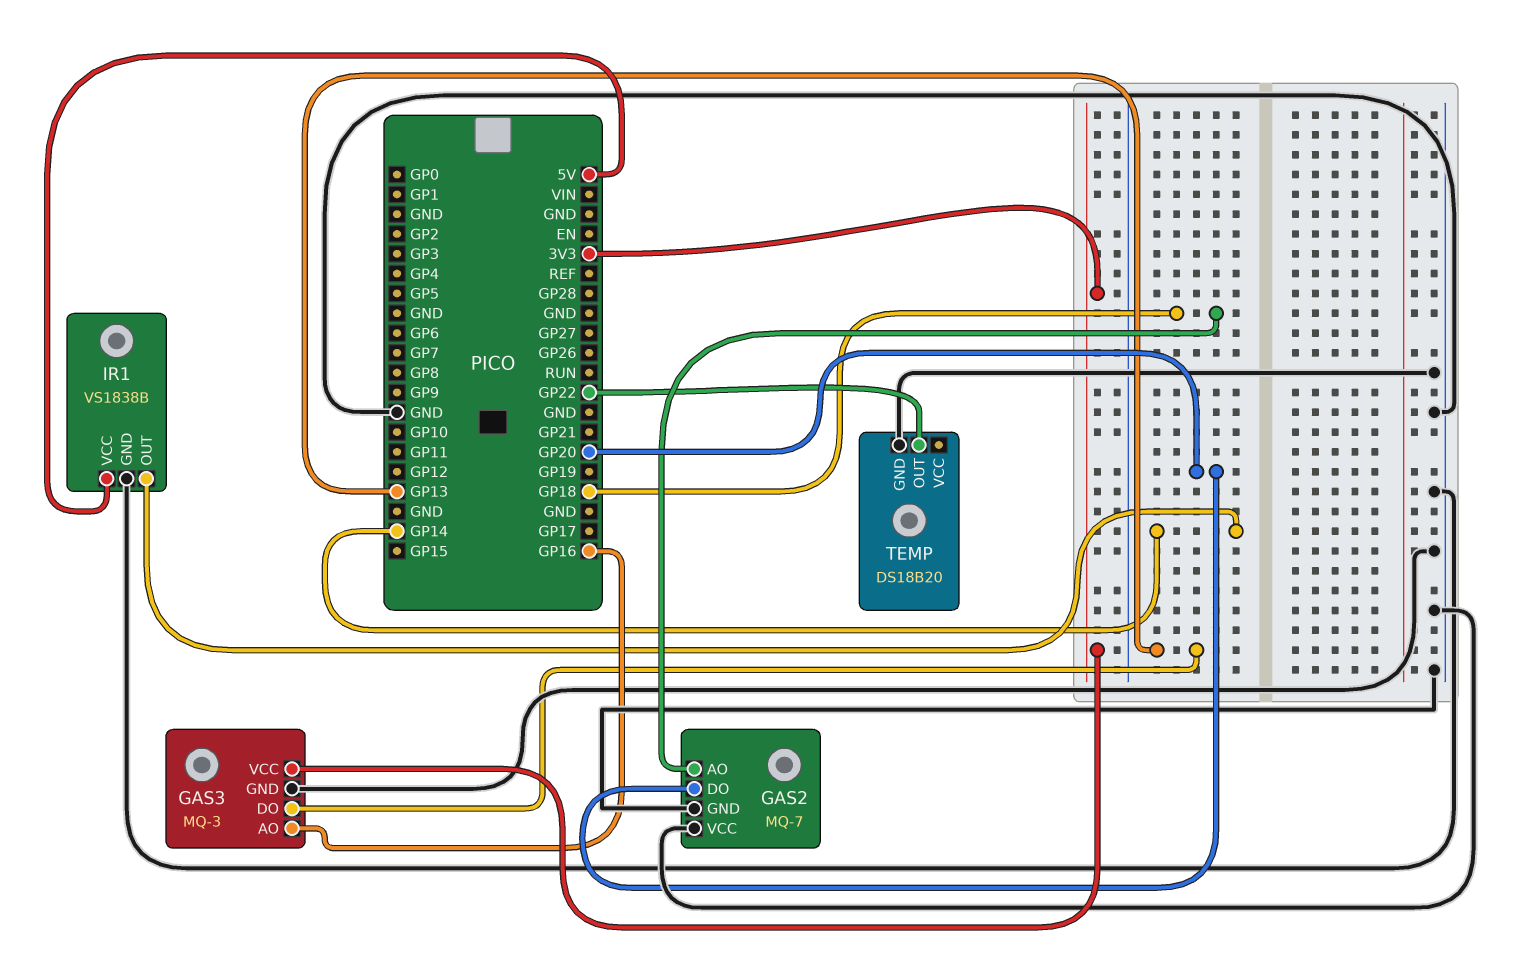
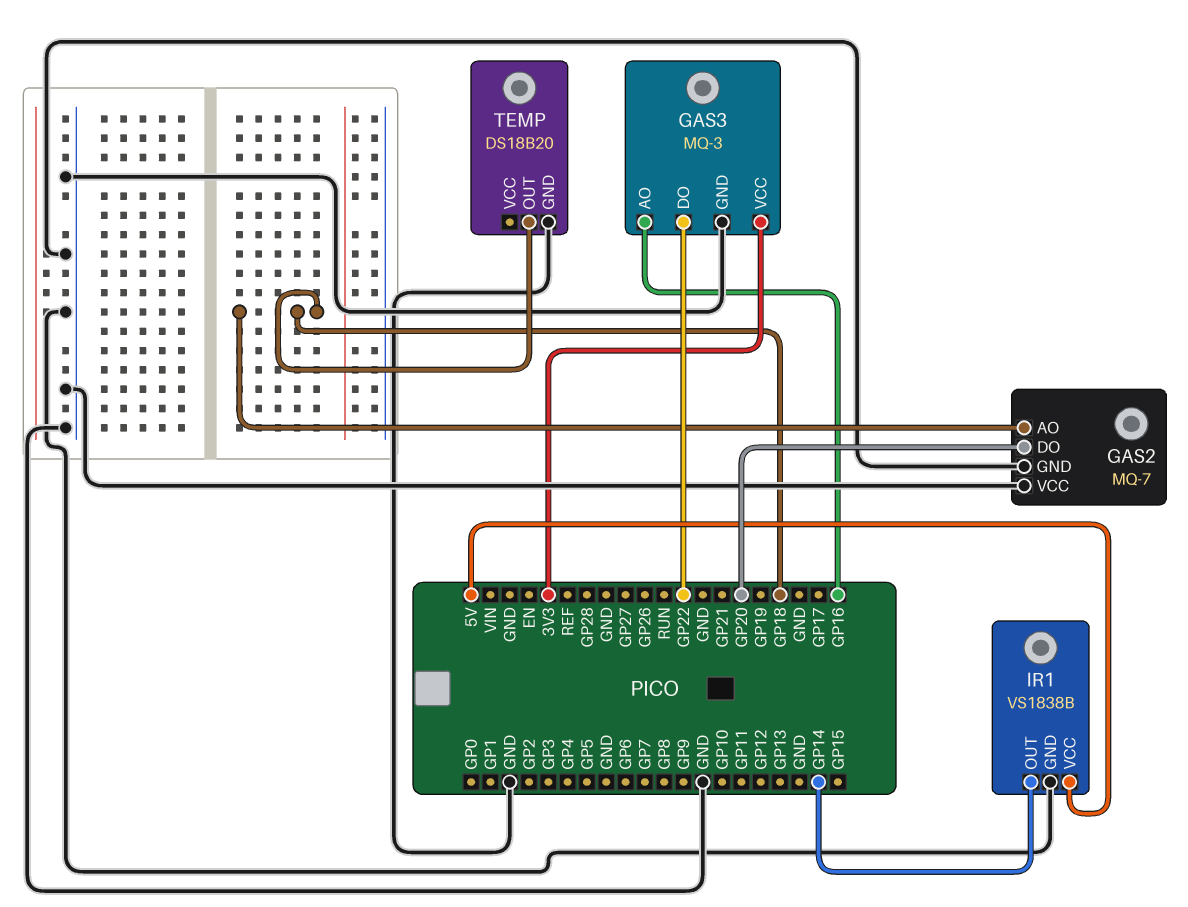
GAS3 pin DO: GP13 -> GP22
TEMP pin OUT: GP22 -> GP18

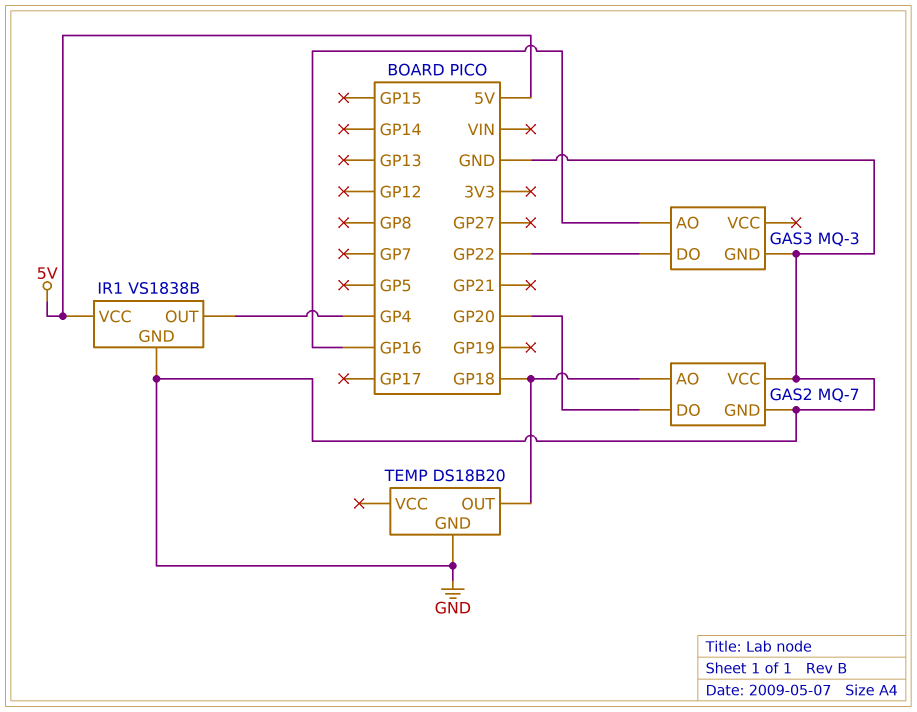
GAS3 pin VCC: 3V3 -> none
IR1 pin OUT: GP14 -> GP4

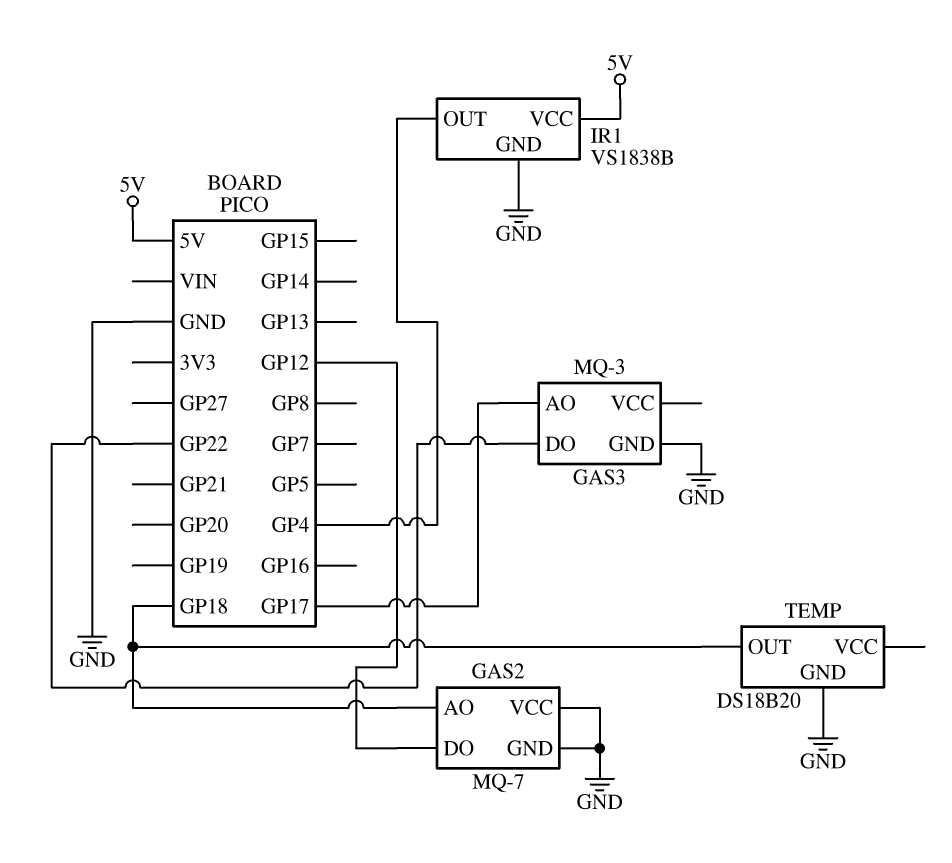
GAS2 pin DO: GP20 -> GP12
GAS3 pin AO: GP16 -> GP17

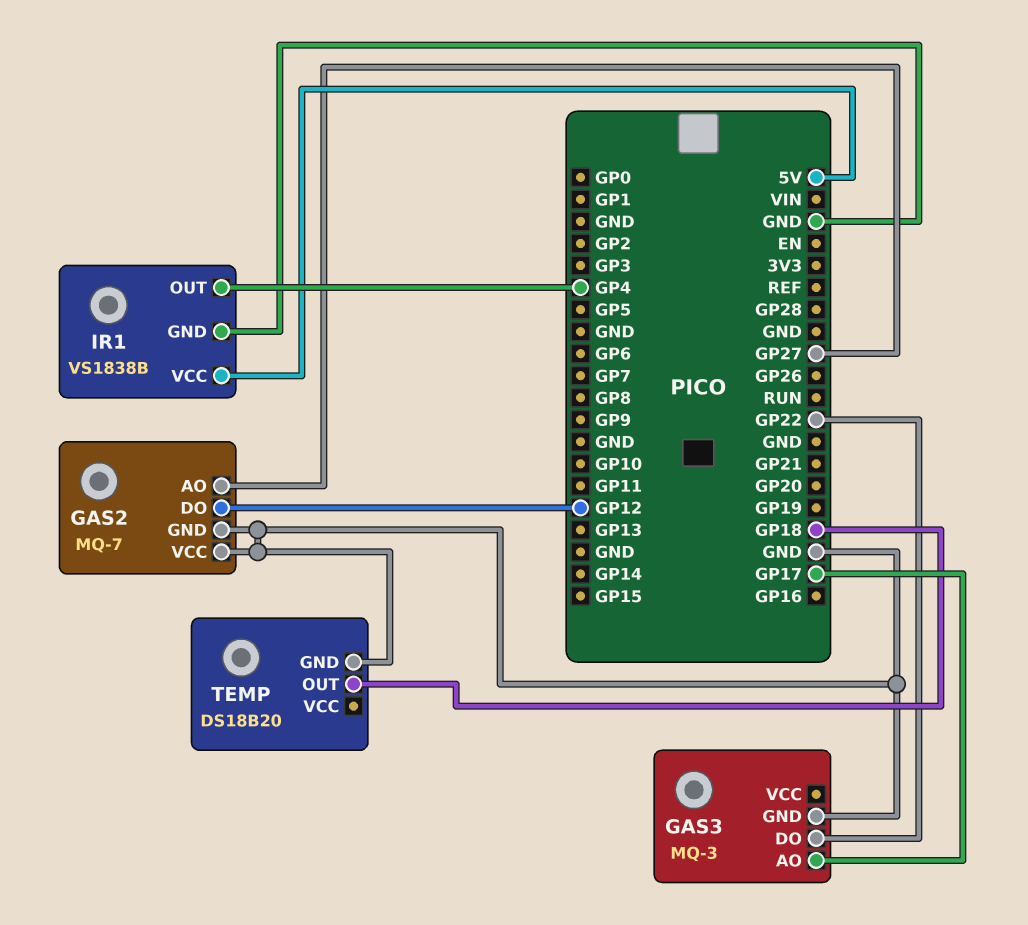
GAS2 pin AO: GP18 -> GP27

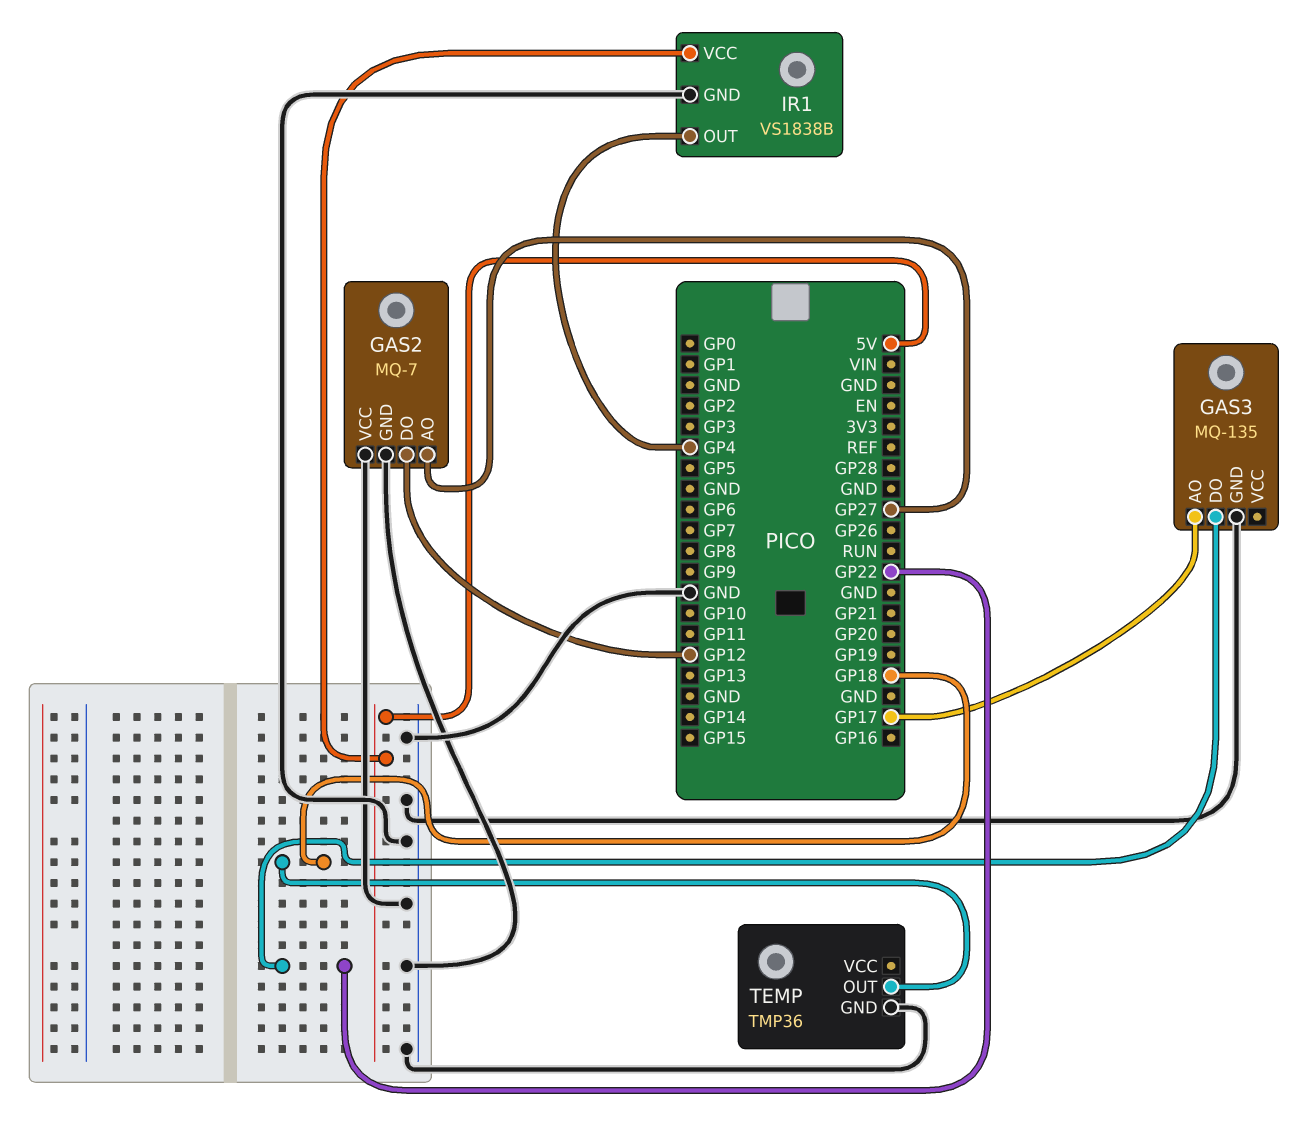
GAS3: MQ-3 -> MQ-135
TEMP: DS18B20 -> TMP36

